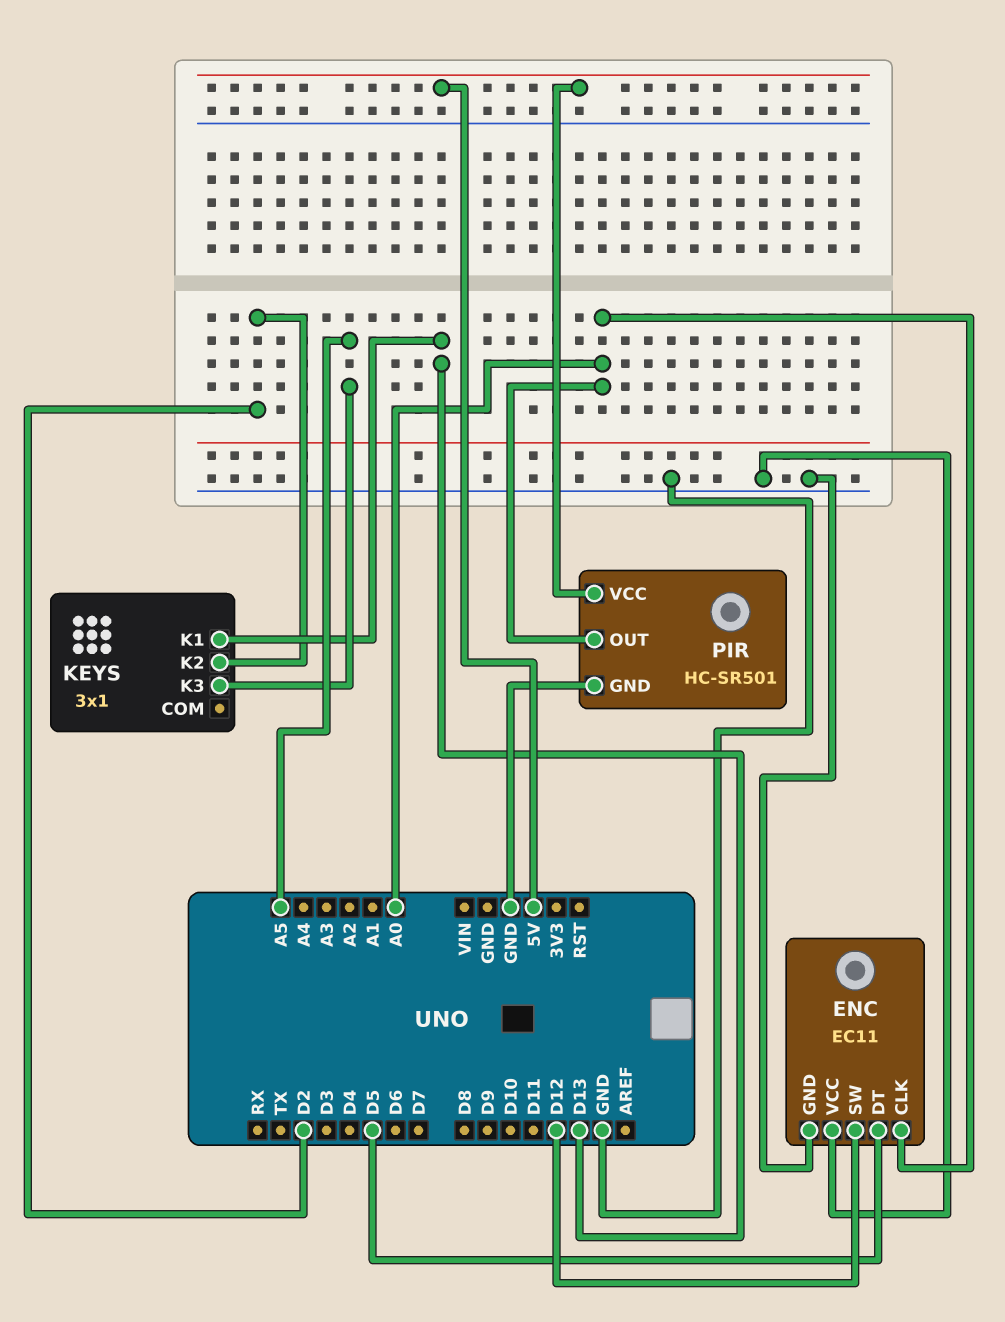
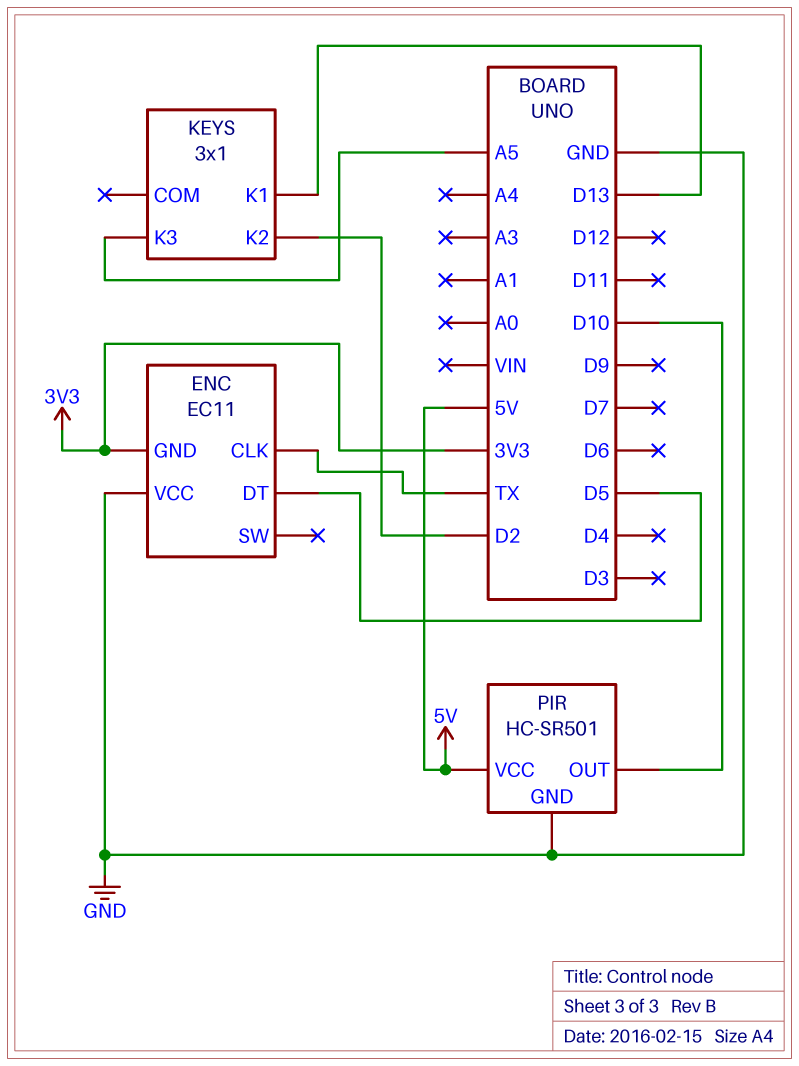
ENC pin CLK: A0 -> TX
ENC pin GND: GND -> 3V3
ENC pin SW: D12 -> none
PIR pin OUT: A0 -> D10

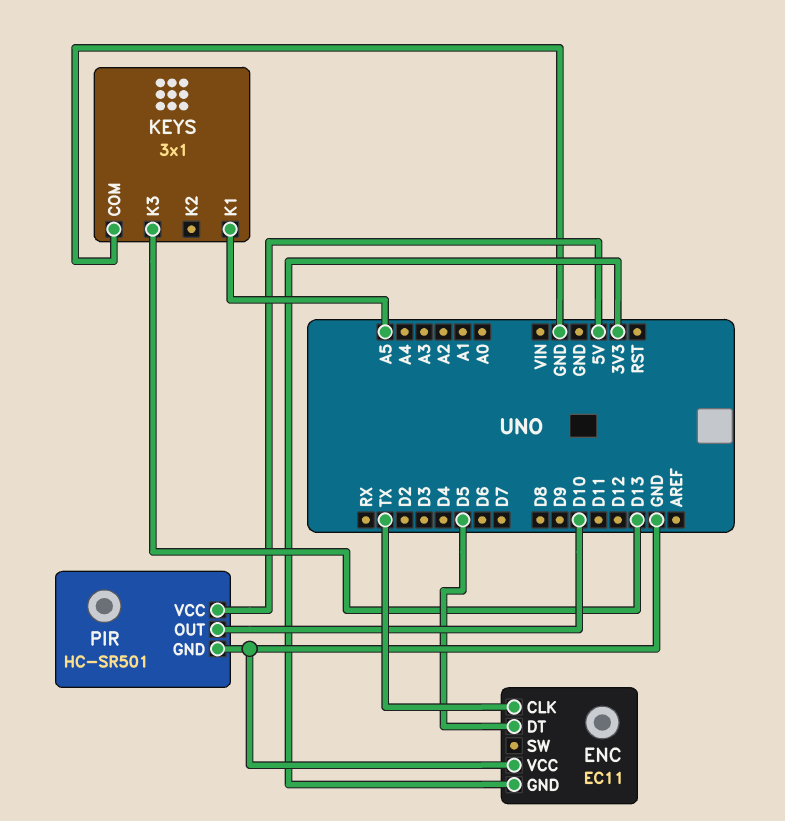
KEYS pin COM: none -> GND
KEYS pin K1: D13 -> A5
KEYS pin K2: D2 -> none
KEYS pin K3: A5 -> D13

